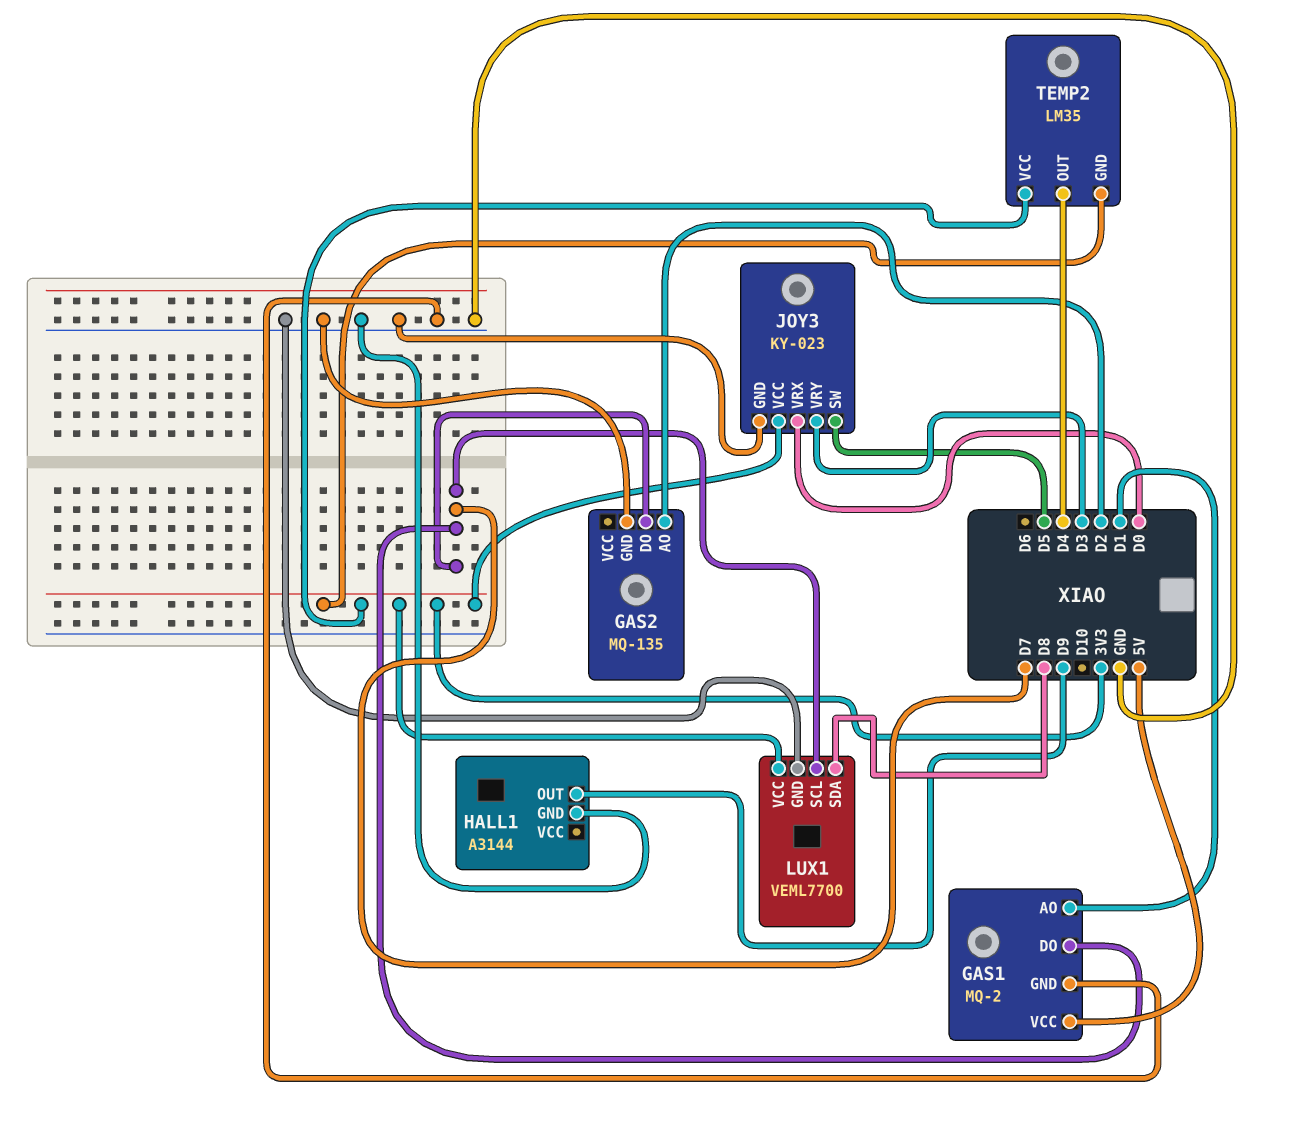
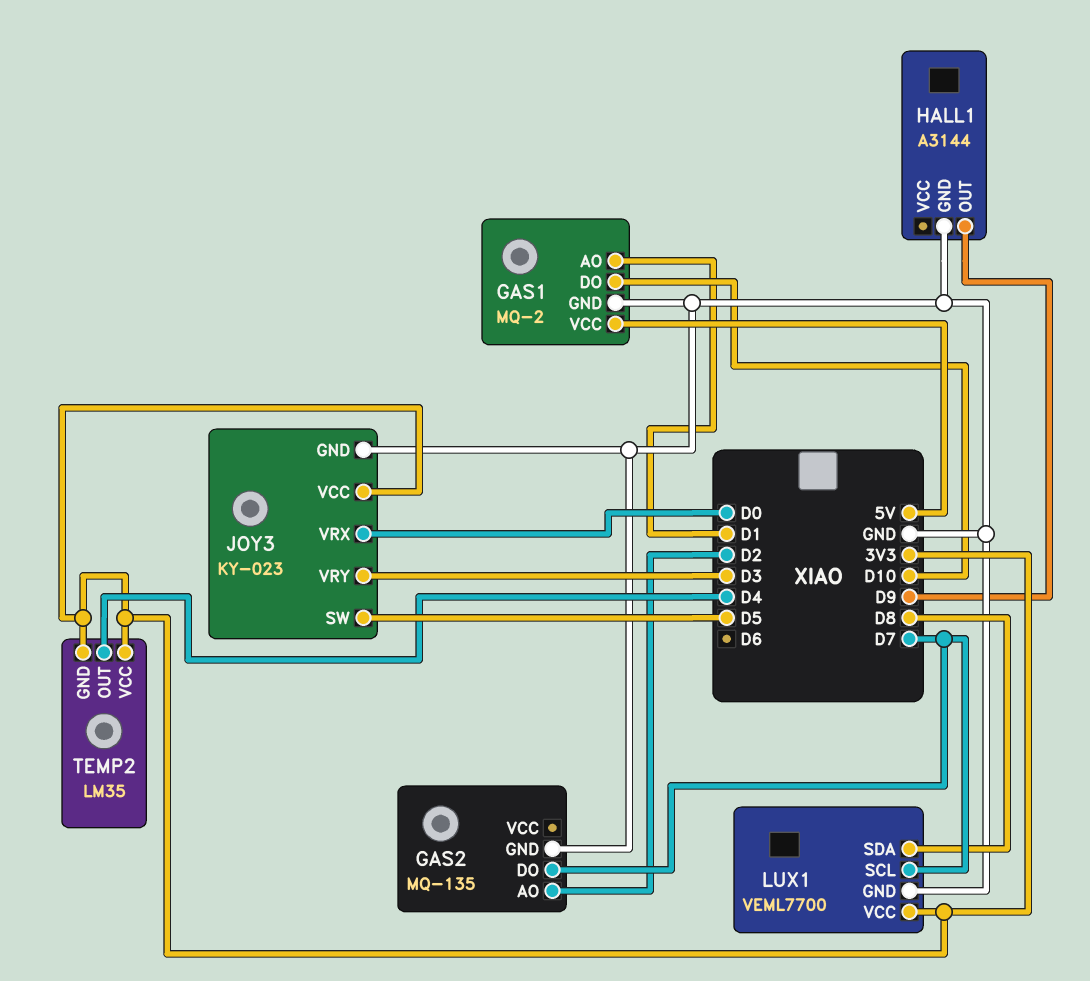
GAS1 pin DO: D7 -> D10

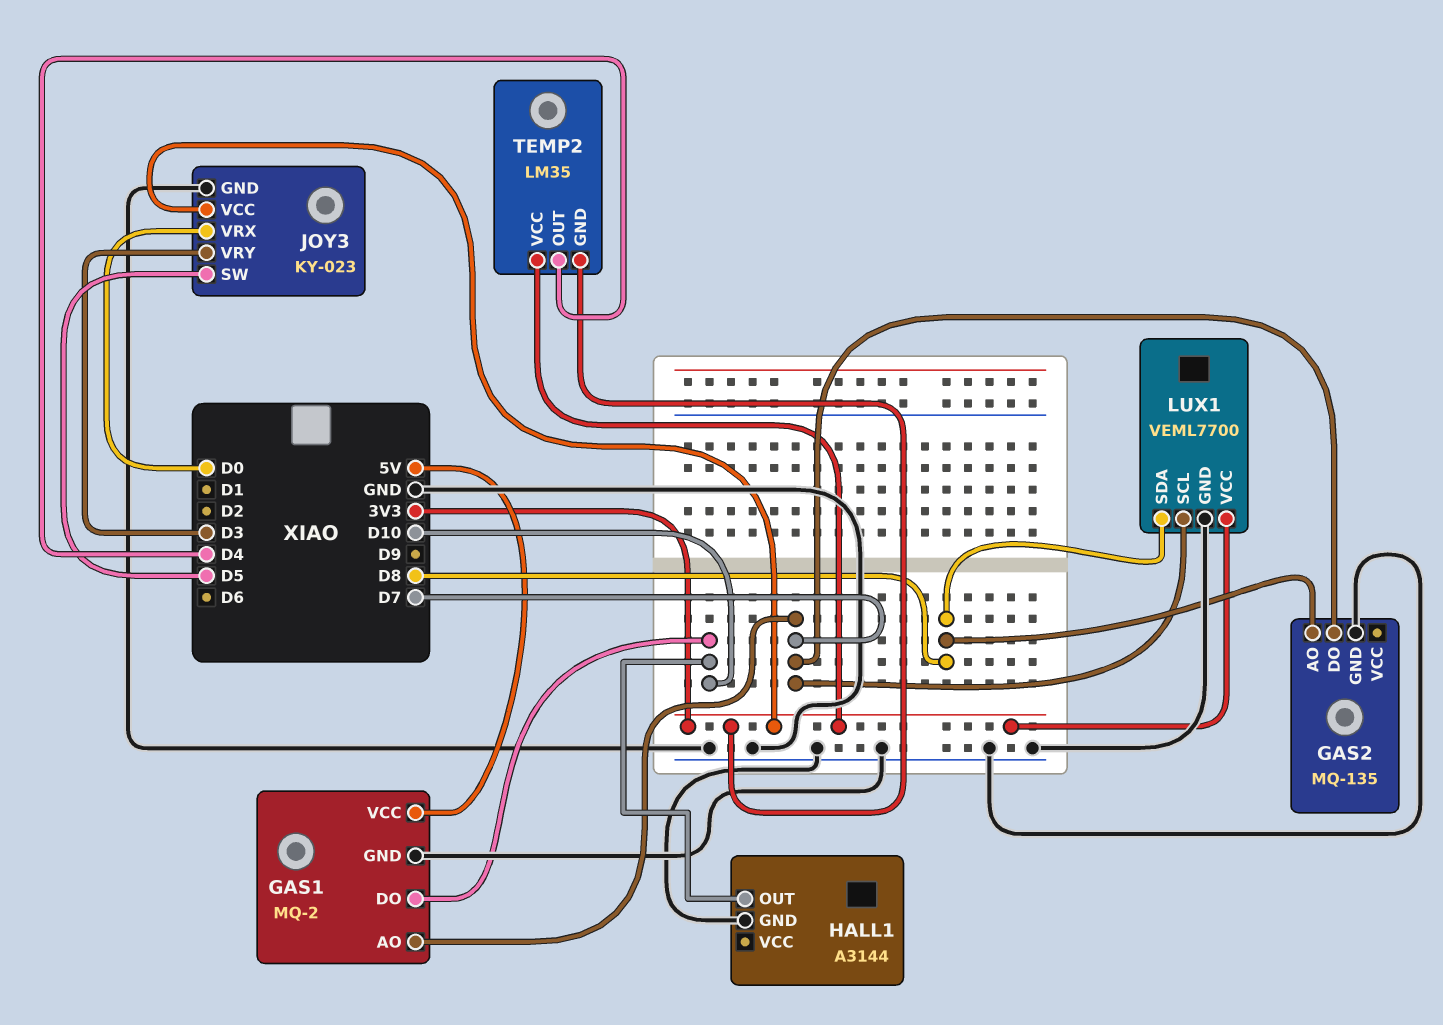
GAS1 pin AO: D1 -> D7
GAS2 pin AO: D2 -> D8
HALL1 pin OUT: D9 -> D10

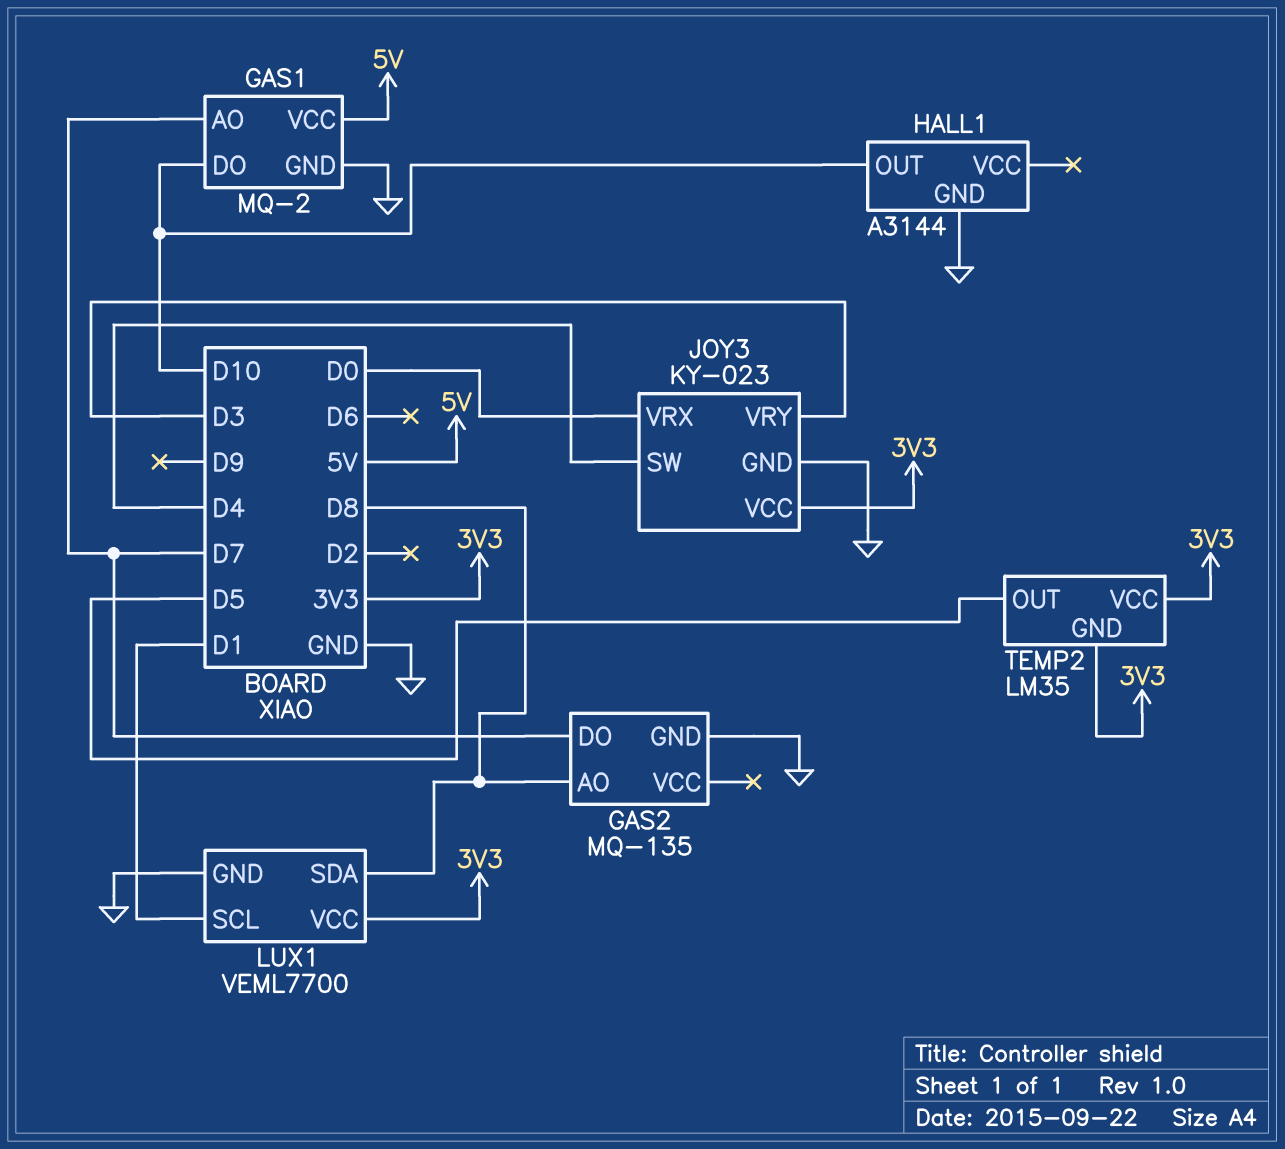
JOY3 pin SW: D5 -> D4
LUX1 pin SCL: D7 -> D1
TEMP2 pin OUT: D4 -> D5

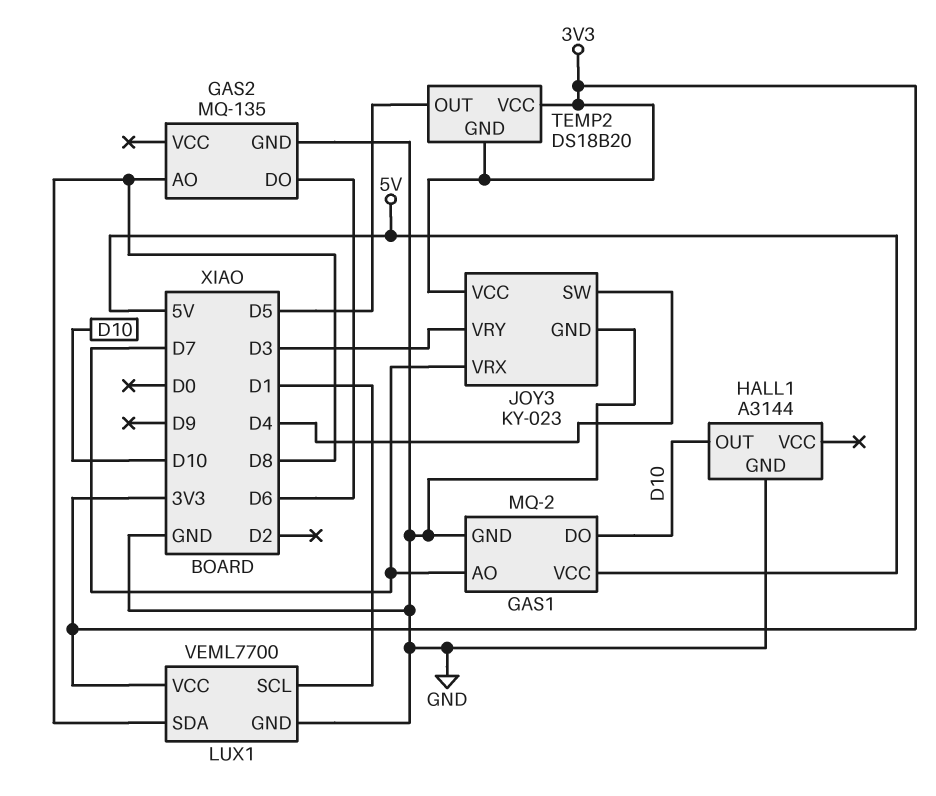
GAS2 pin DO: D7 -> D6
JOY3 pin VRX: D0 -> D7
TEMP2: LM35 -> DS18B20

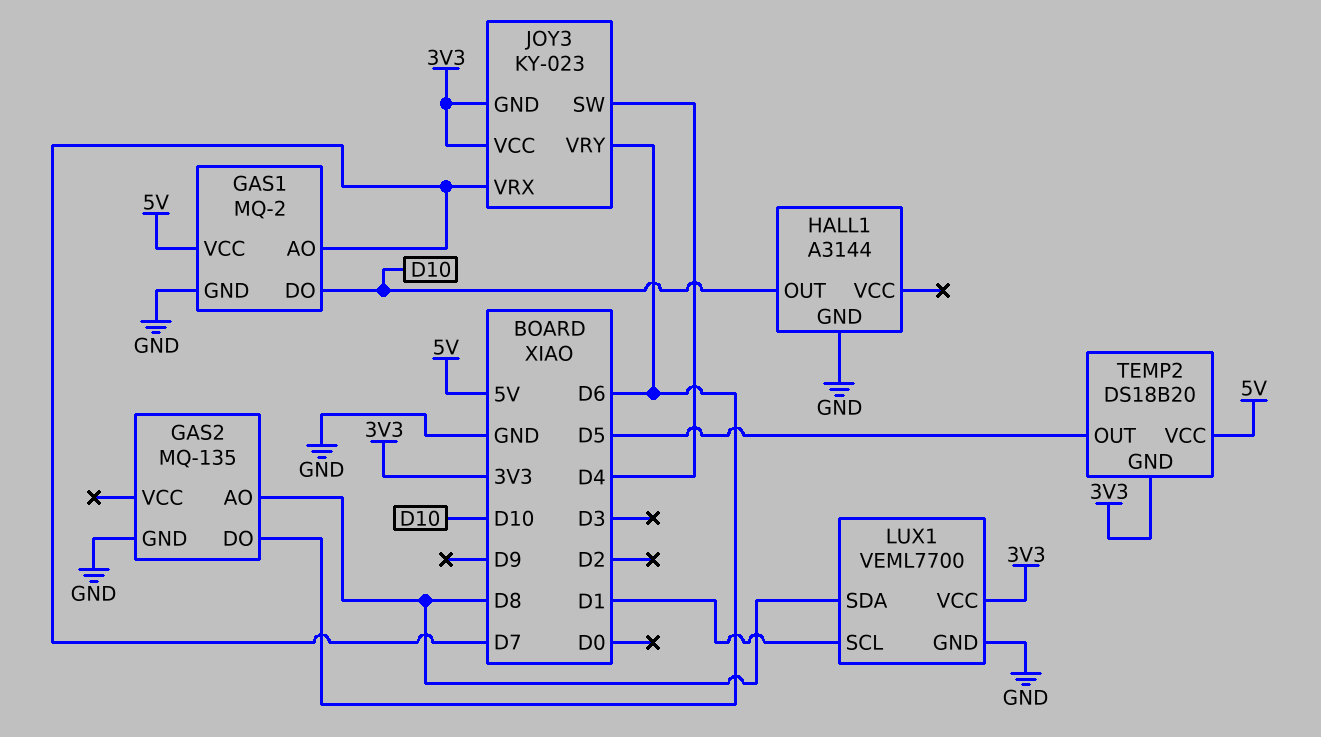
JOY3 pin GND: GND -> 3V3
JOY3 pin VRY: D3 -> D6
TEMP2 pin VCC: 3V3 -> 5V

